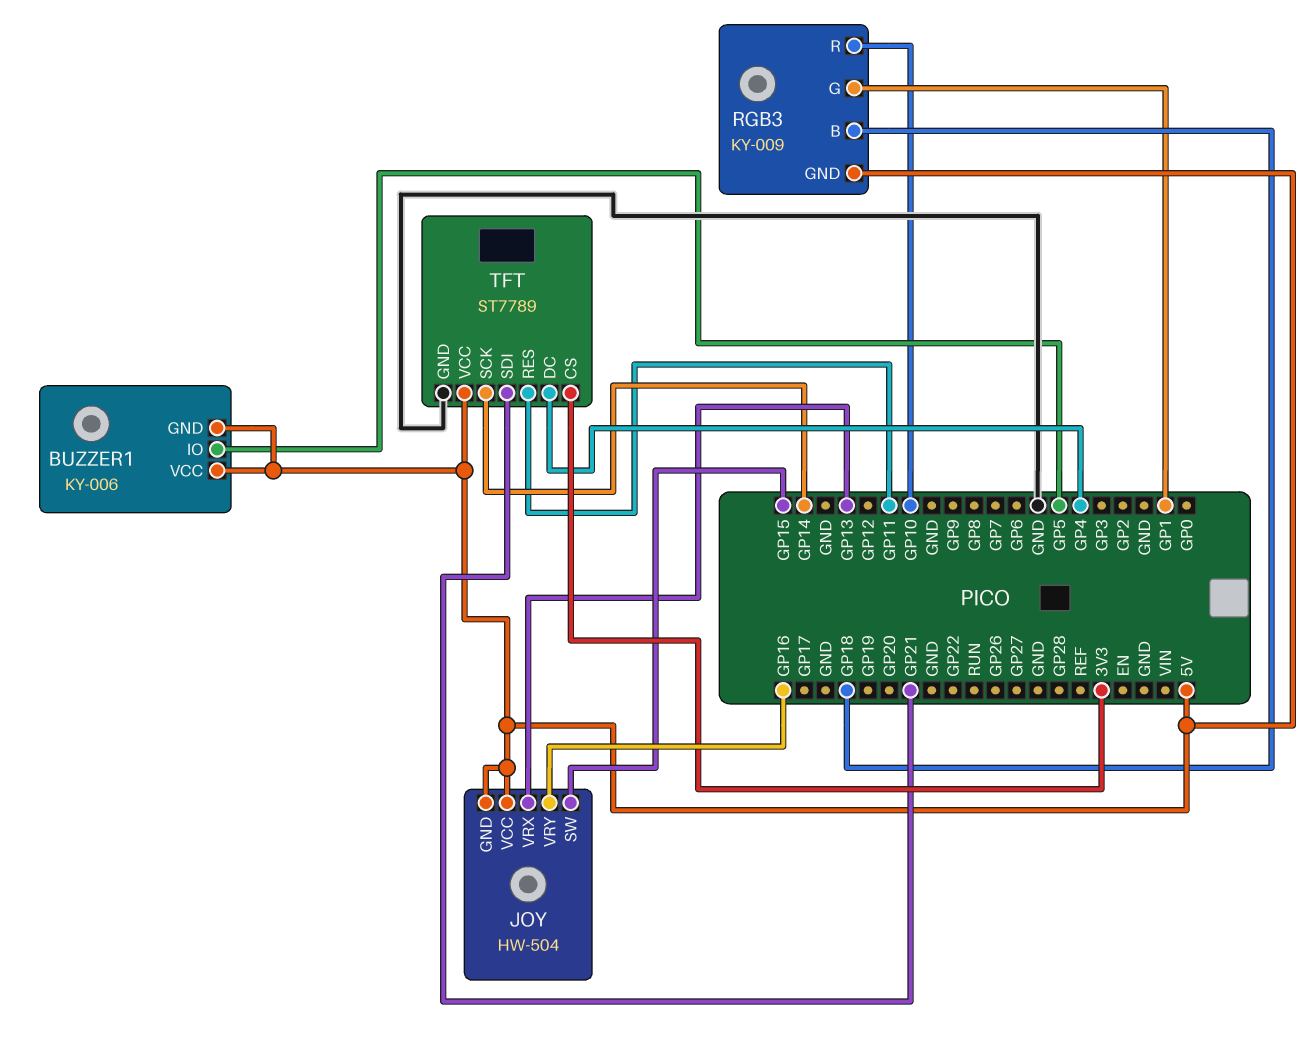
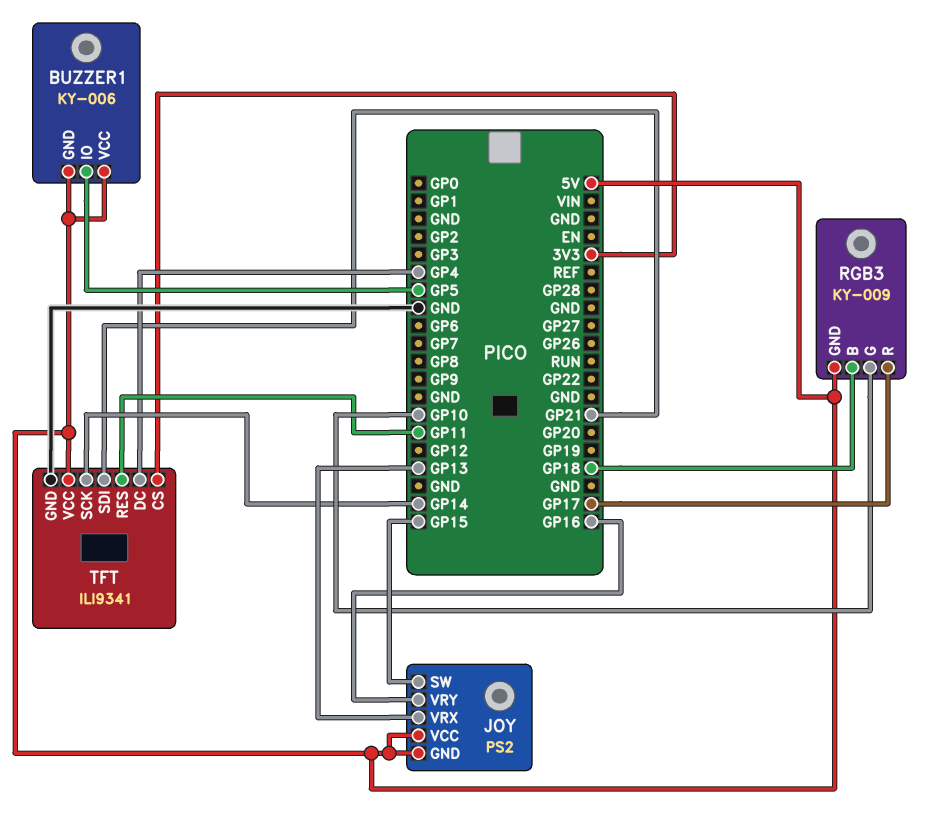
JOY: HW-504 -> PS2
RGB3 pin G: GP1 -> GP10
RGB3 pin R: GP10 -> GP17
TFT: ST7789 -> ILI9341

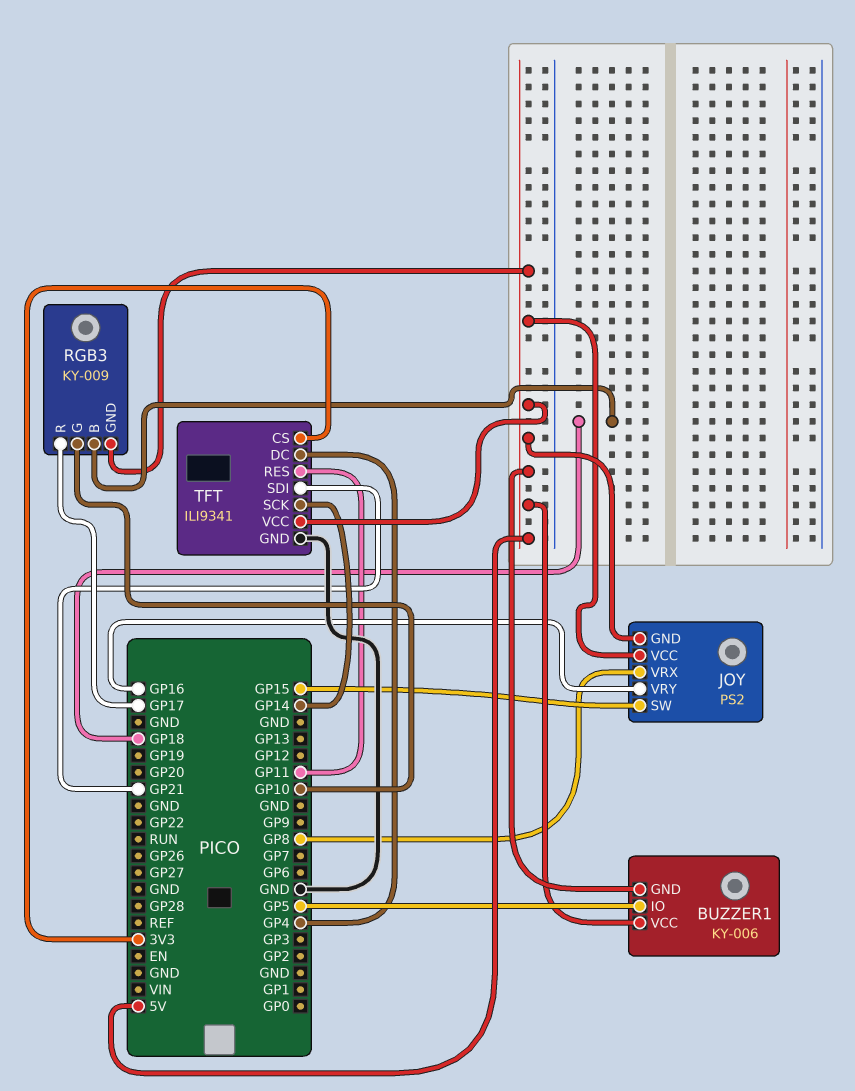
JOY pin VRX: GP13 -> GP8

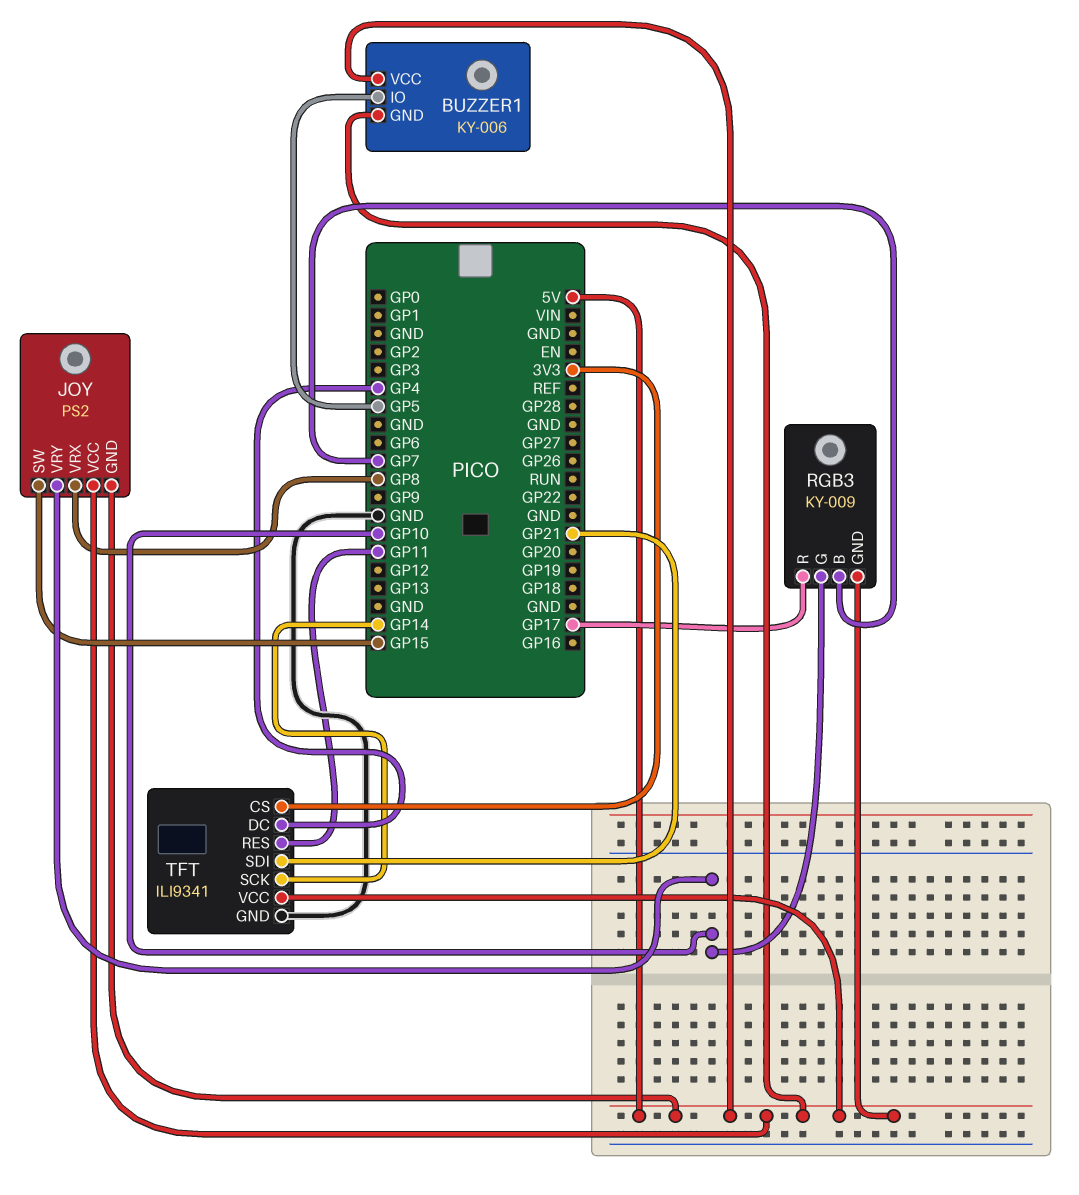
JOY pin VRY: GP16 -> GP10
RGB3 pin B: GP18 -> GP7

